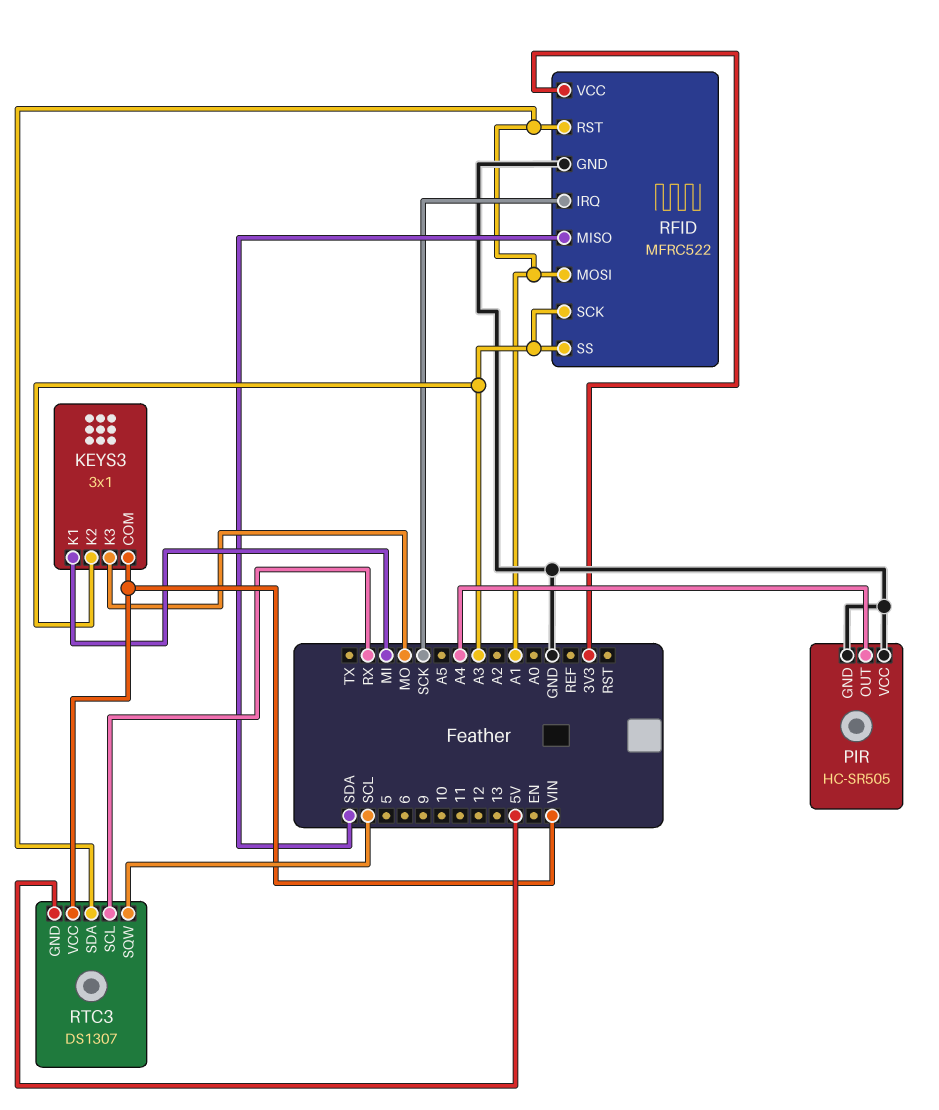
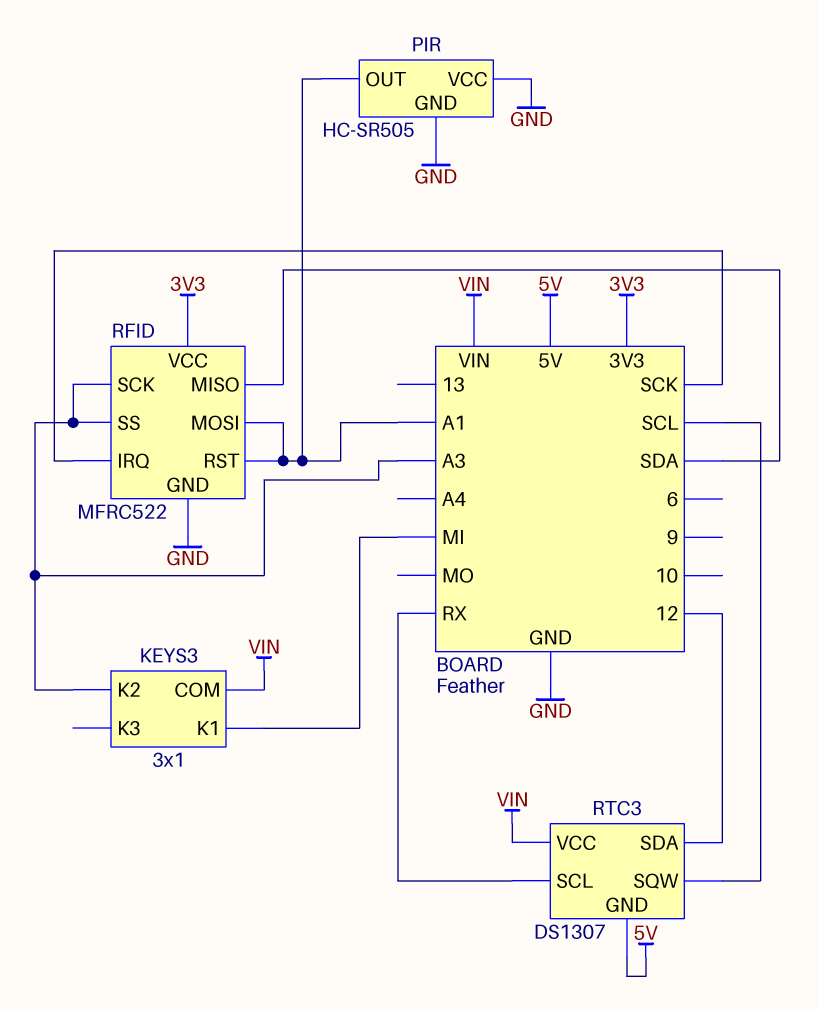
KEYS3 pin K3: MO -> none
PIR pin OUT: A4 -> A1
RTC3 pin SDA: A1 -> 12

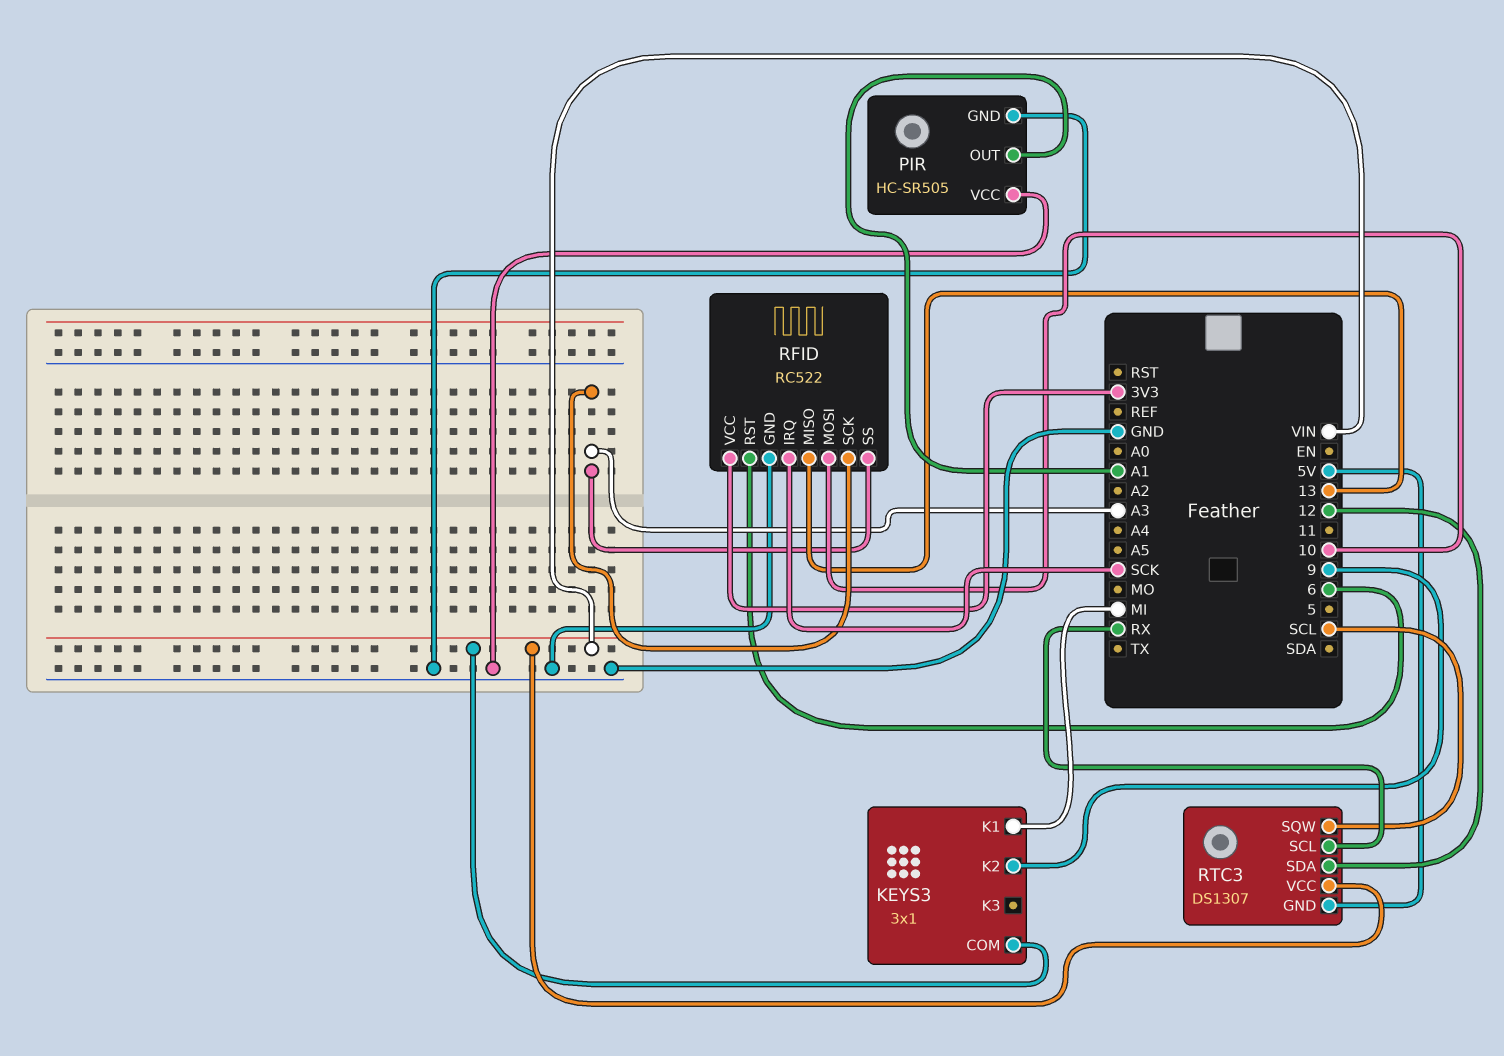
KEYS3 pin K2: A3 -> 9
RFID: MFRC522 -> RC522
RFID pin MISO: SDA -> 13
RFID pin MOSI: A1 -> 10
RFID pin RST: A1 -> 6

